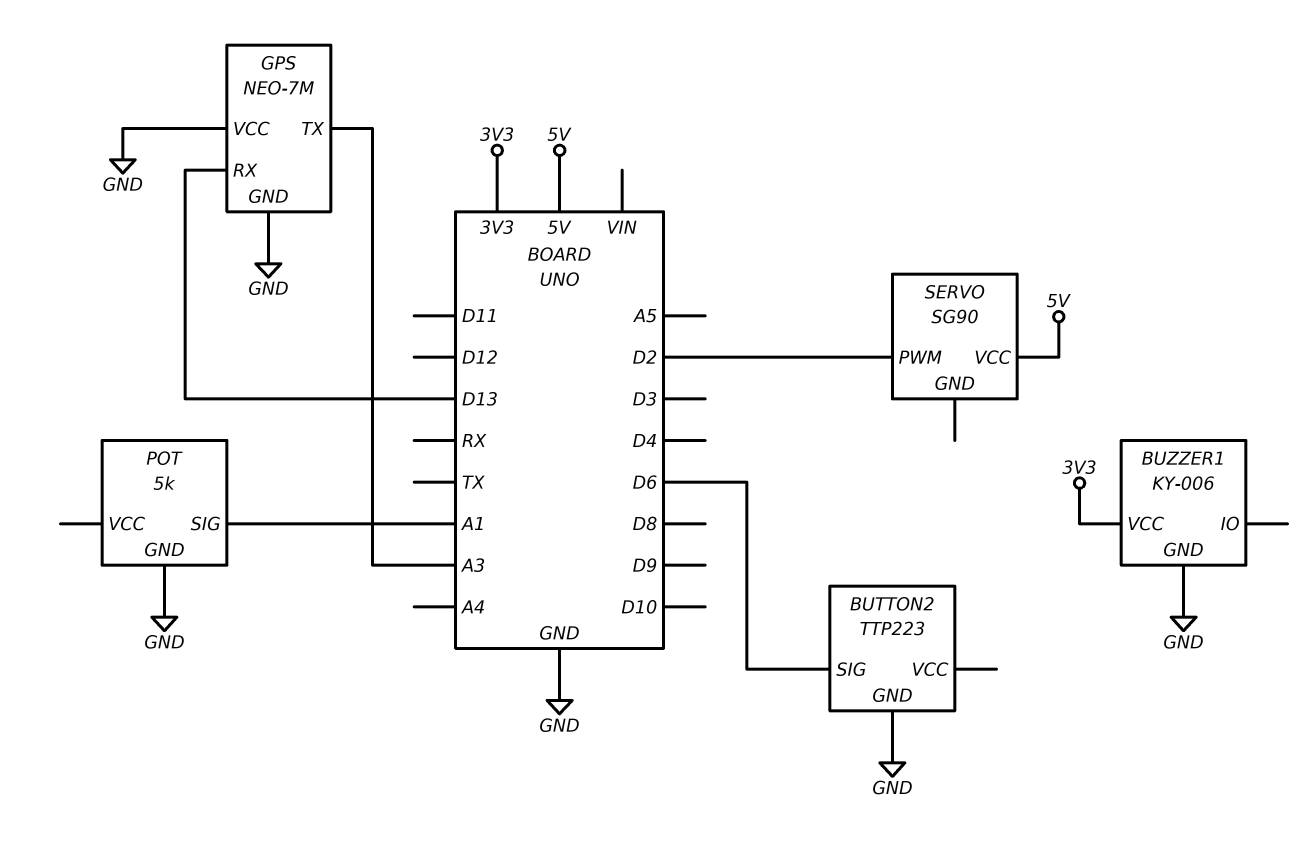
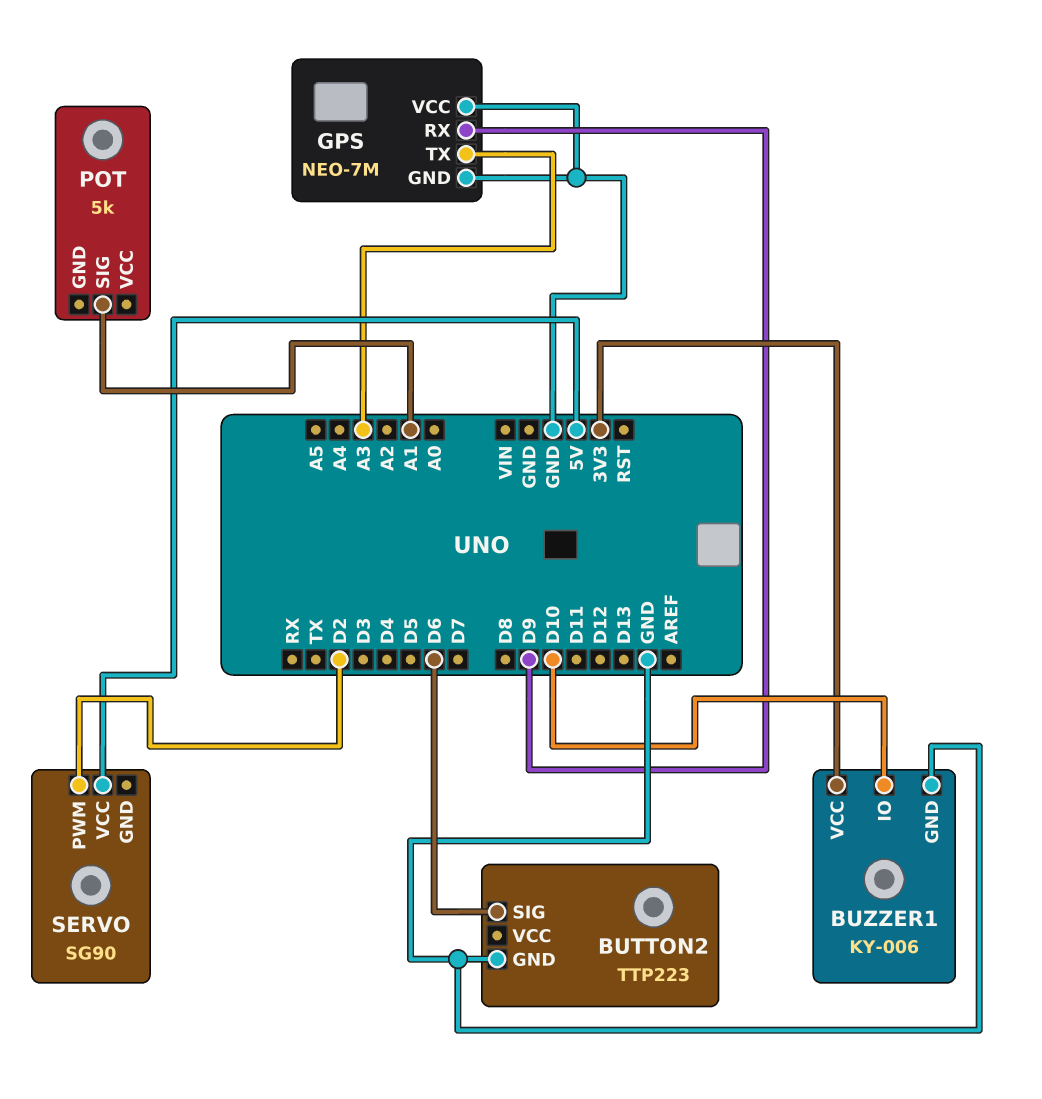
BUZZER1 pin IO: none -> D10
GPS pin RX: D13 -> D9
POT pin GND: GND -> none

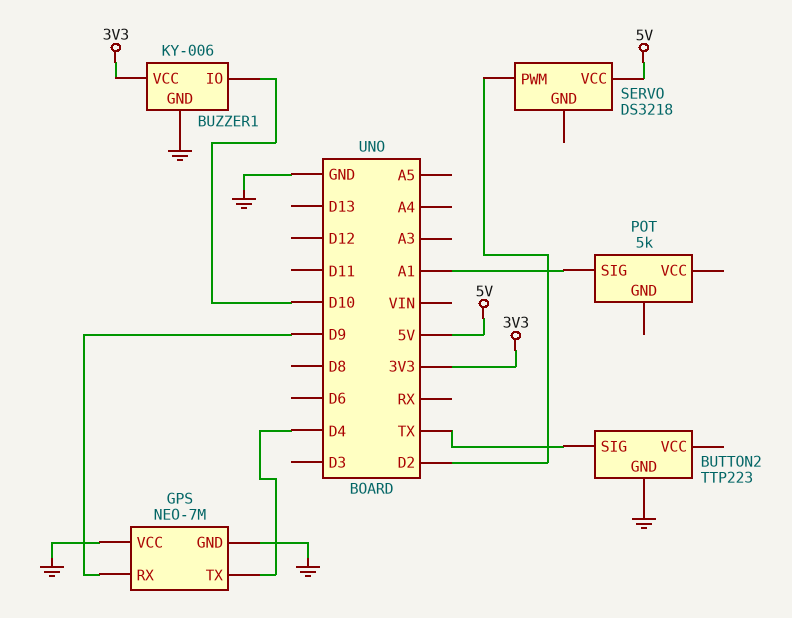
BUTTON2 pin SIG: D6 -> TX
GPS pin TX: A3 -> D4
SERVO: SG90 -> DS3218

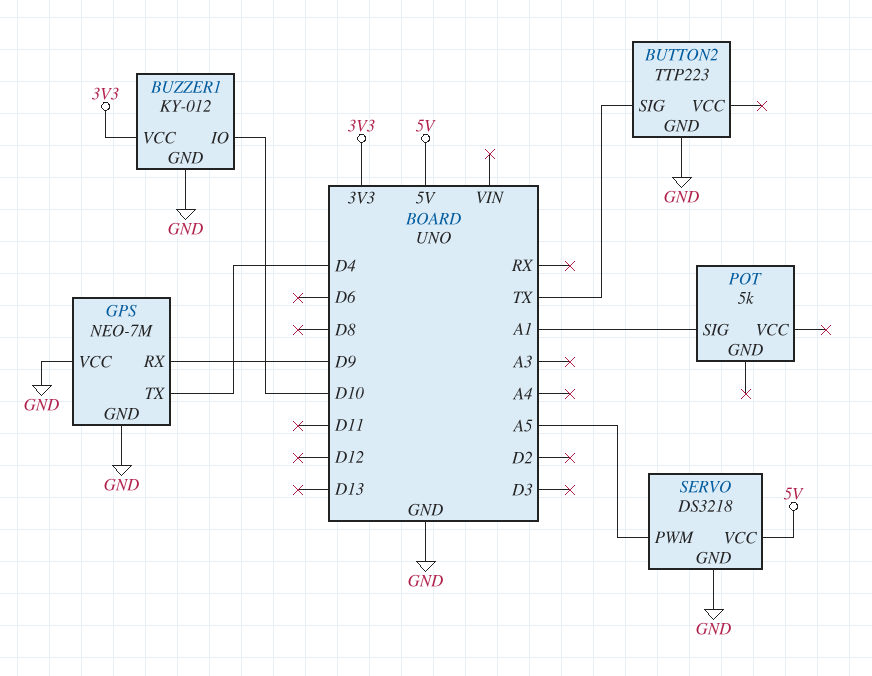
BUZZER1: KY-006 -> KY-012
SERVO pin GND: none -> GND
SERVO pin PWM: D2 -> A5

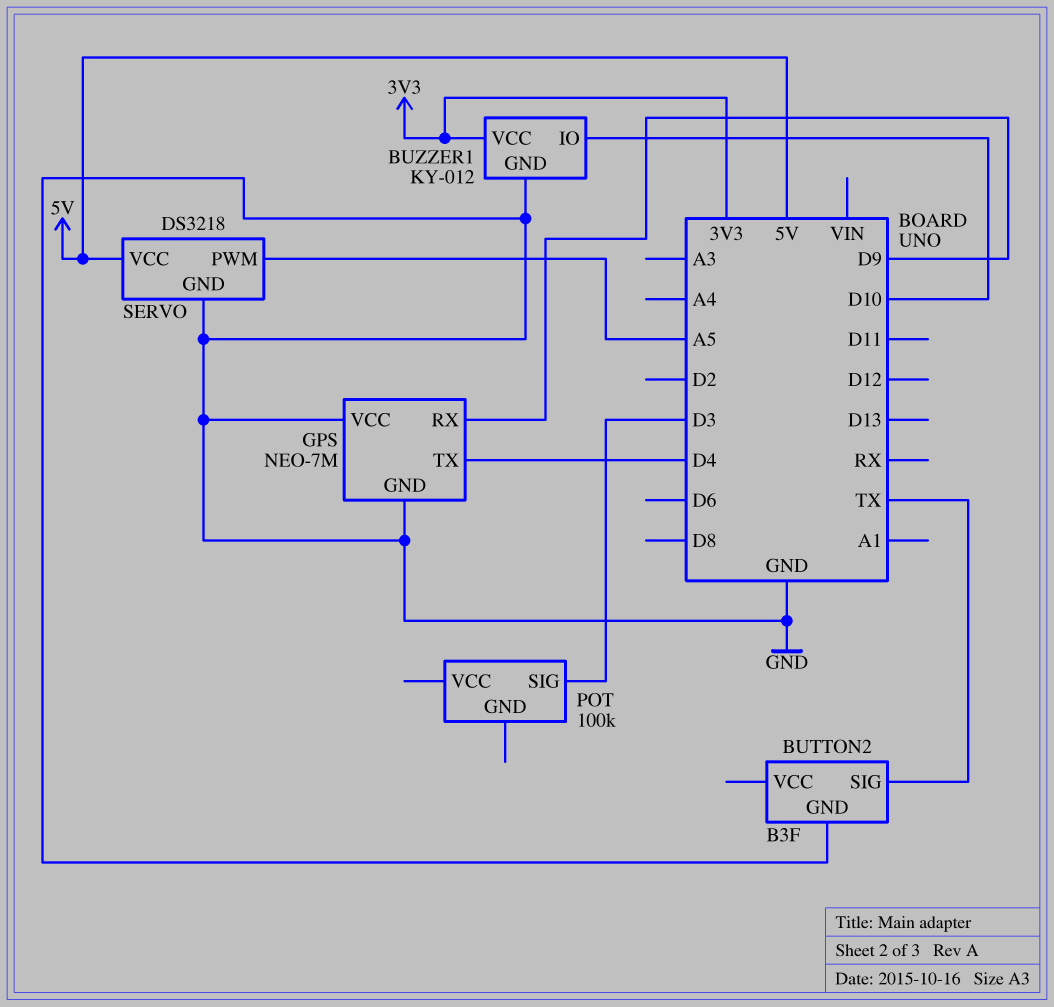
BUTTON2: TTP223 -> B3F
POT: 5k -> 100k
POT pin SIG: A1 -> D3

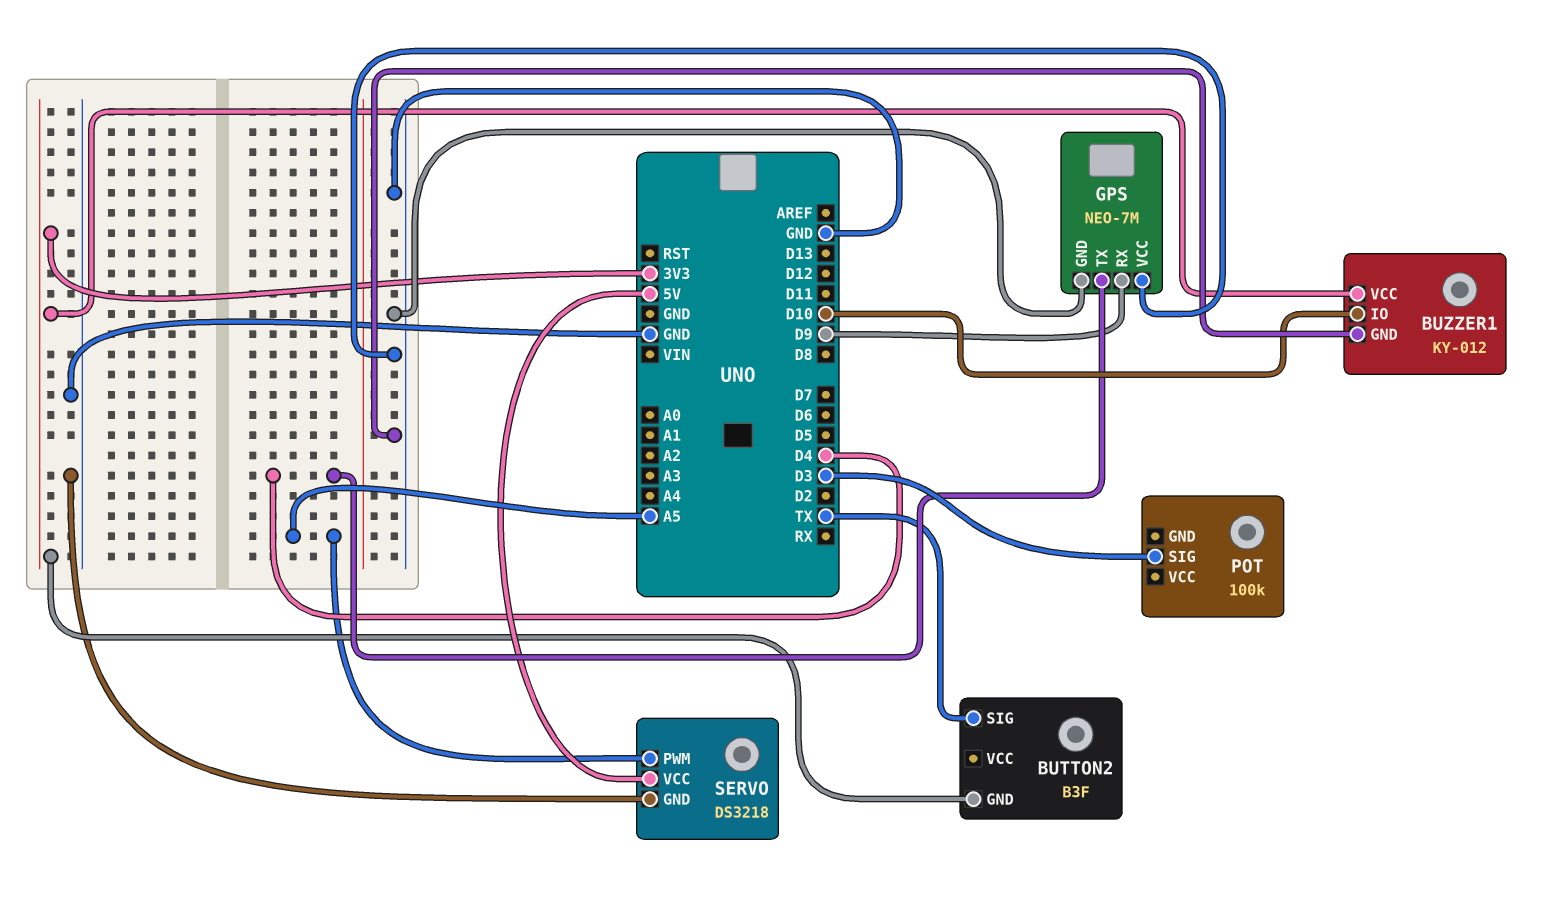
BUTTON2 pin GND: GND -> 3V3

